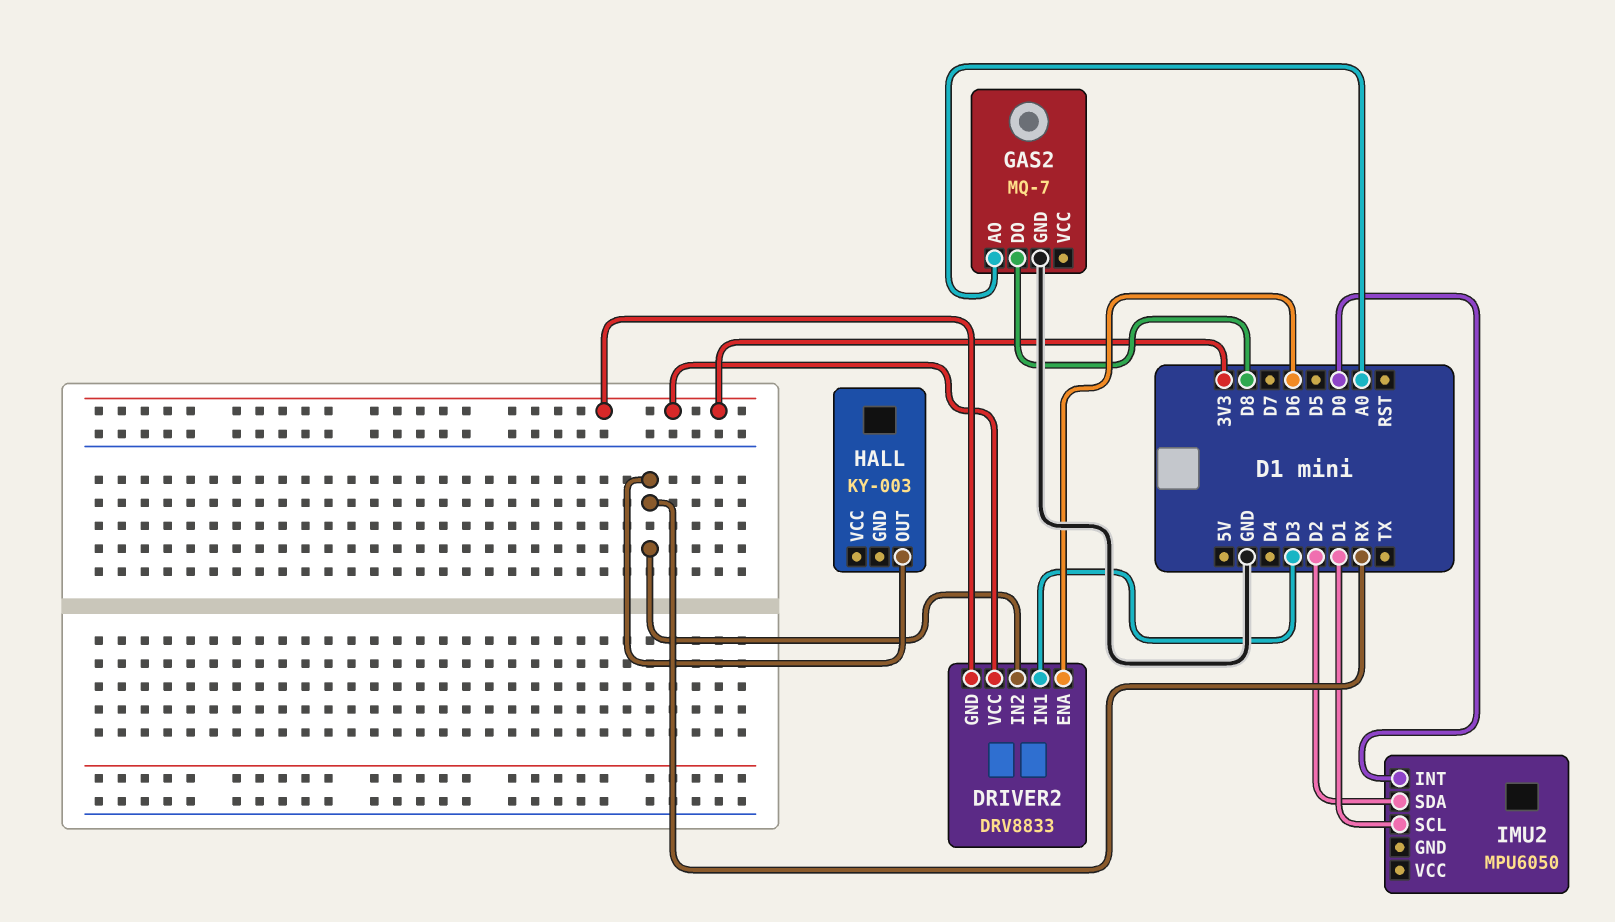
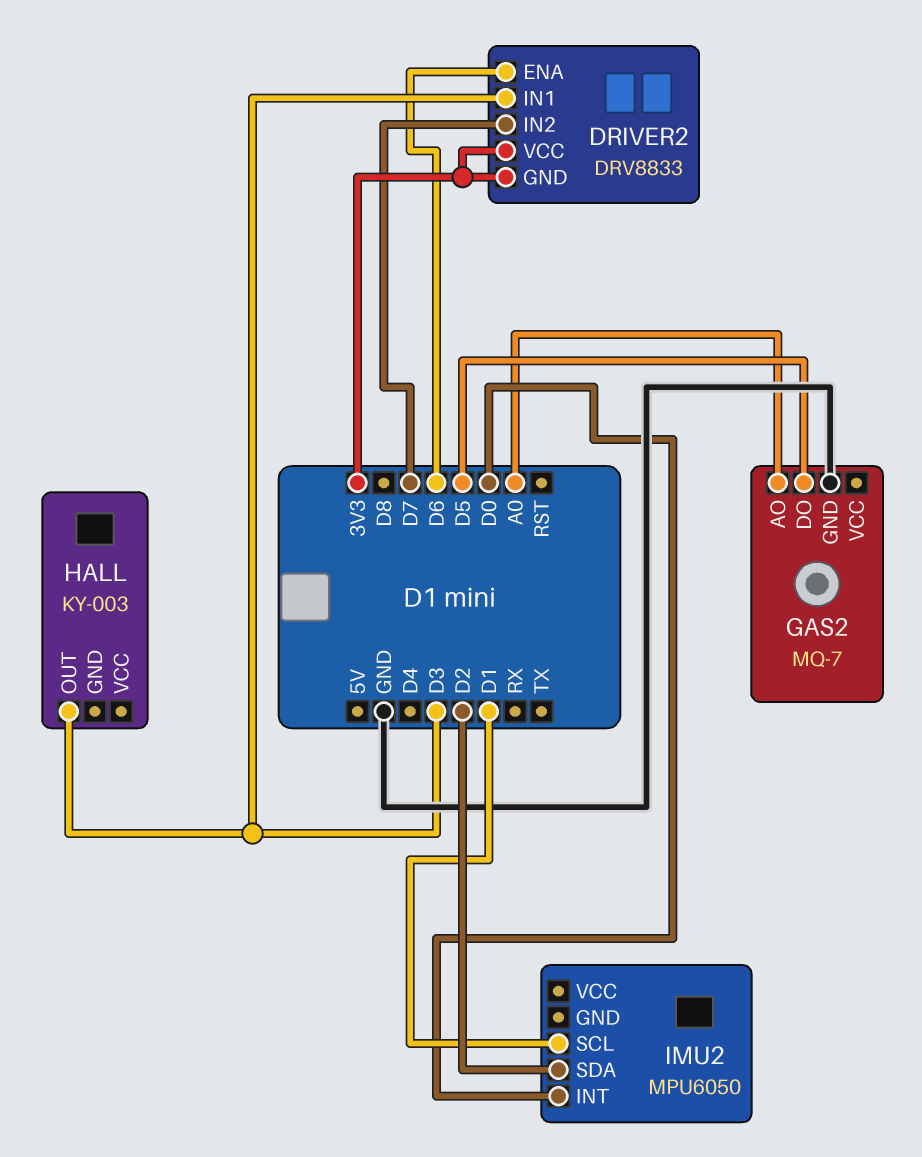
DRIVER2 pin IN2: RX -> D7
GAS2 pin DO: D8 -> D5
HALL pin OUT: RX -> D3

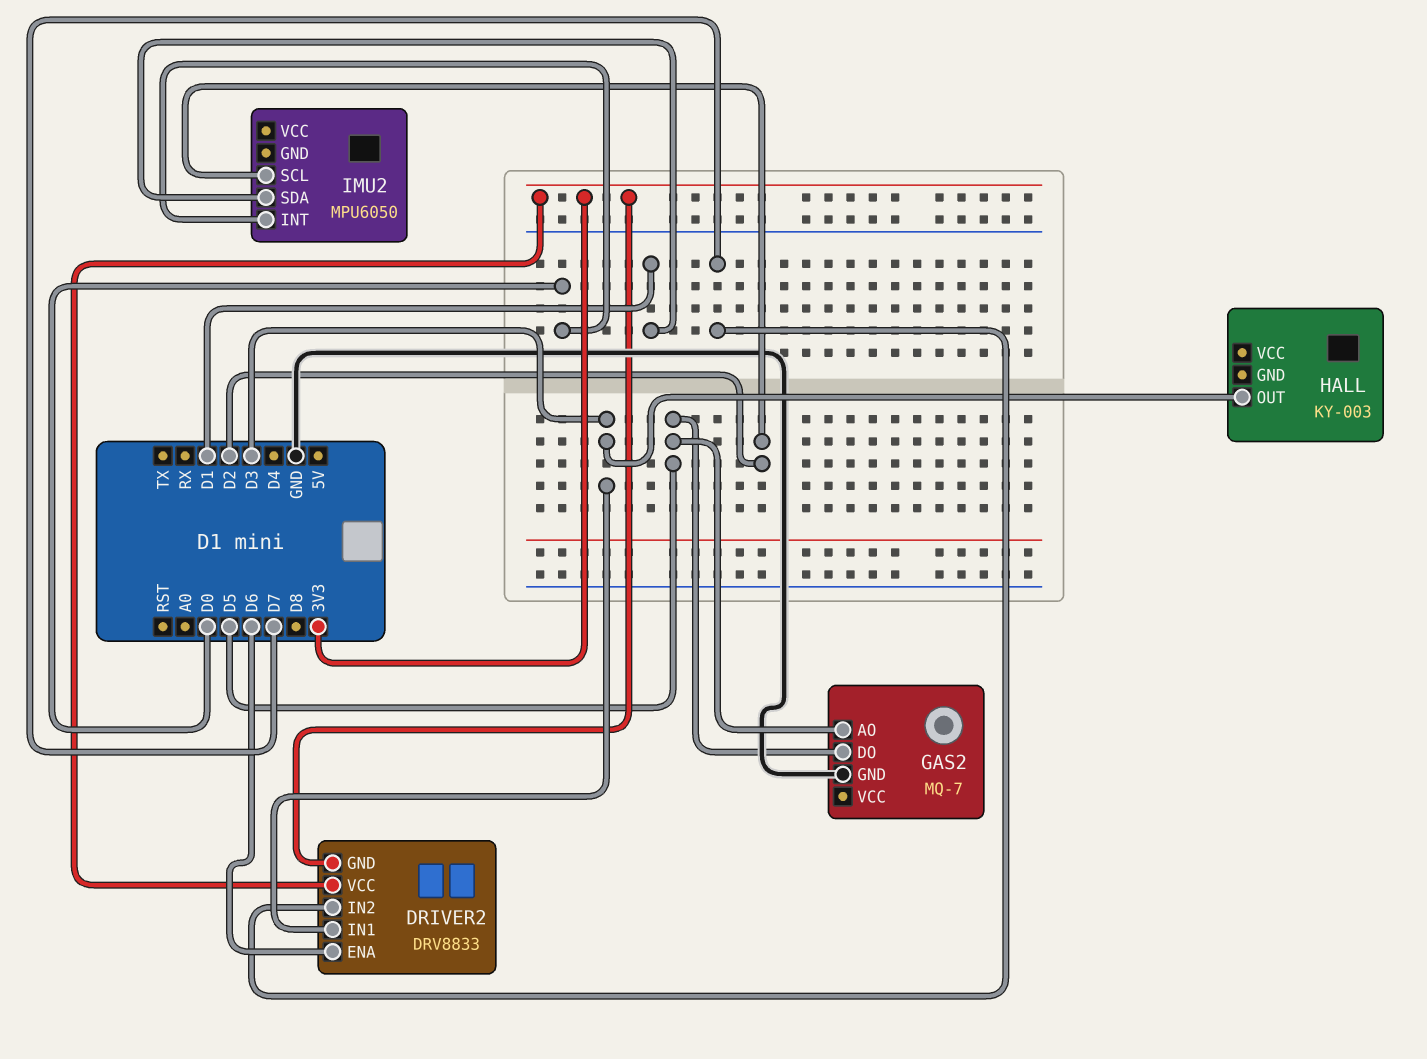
GAS2 pin AO: A0 -> D5
IMU2 pin SCL: D1 -> D2
IMU2 pin SDA: D2 -> D1

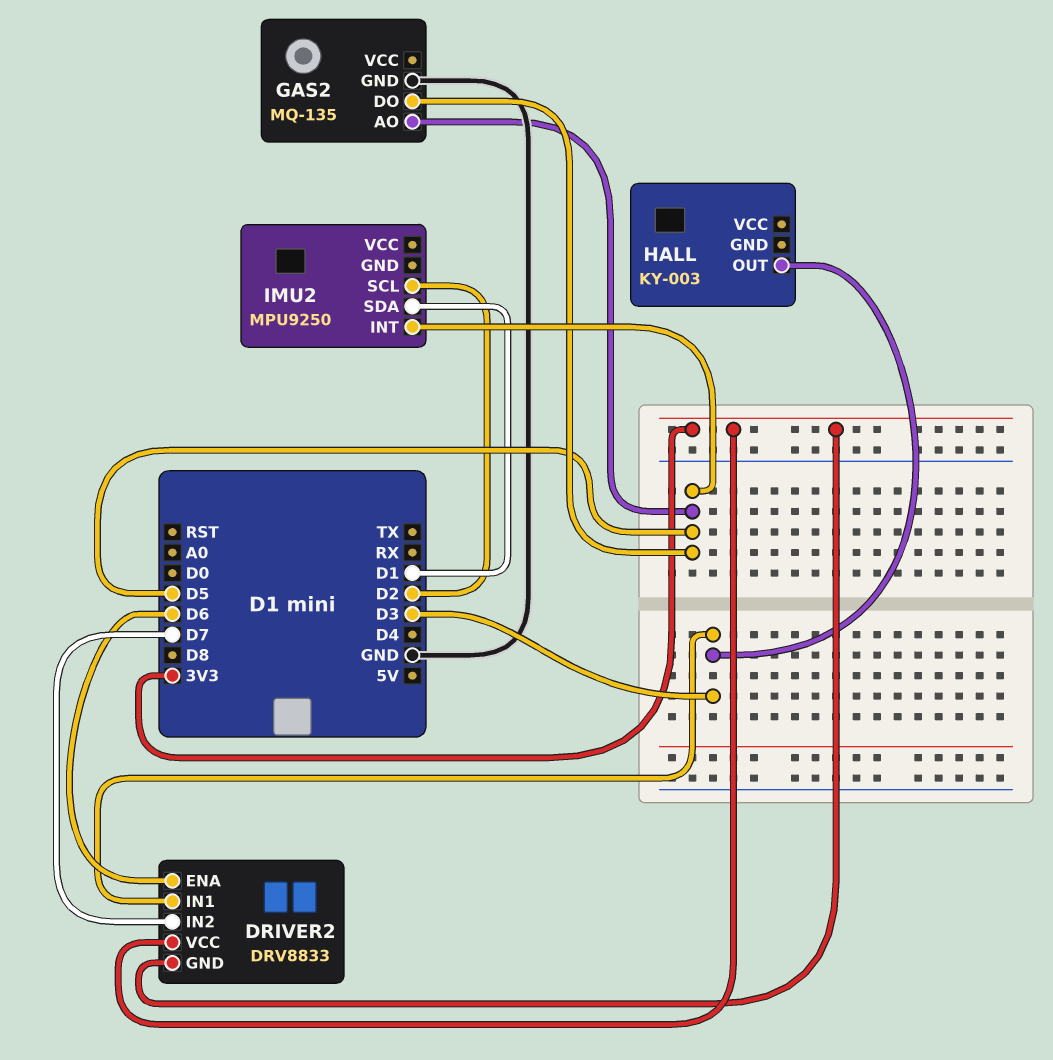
GAS2: MQ-7 -> MQ-135
IMU2: MPU6050 -> MPU9250
IMU2 pin INT: D0 -> D5

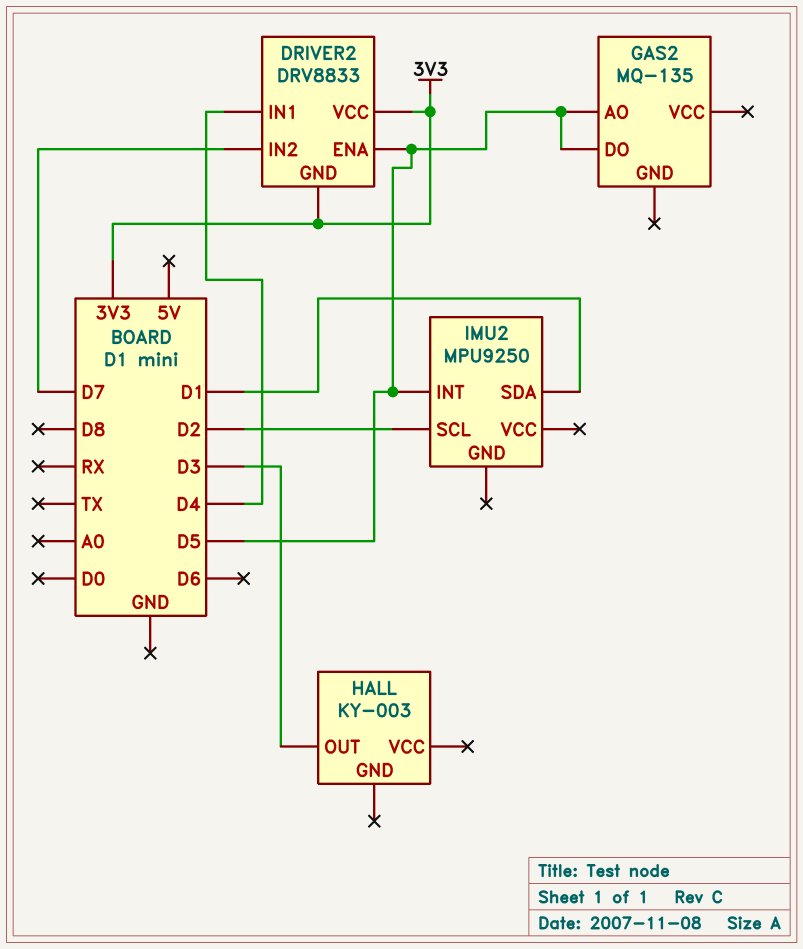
DRIVER2 pin ENA: D6 -> D5
DRIVER2 pin IN1: D3 -> D4
GAS2 pin GND: GND -> none

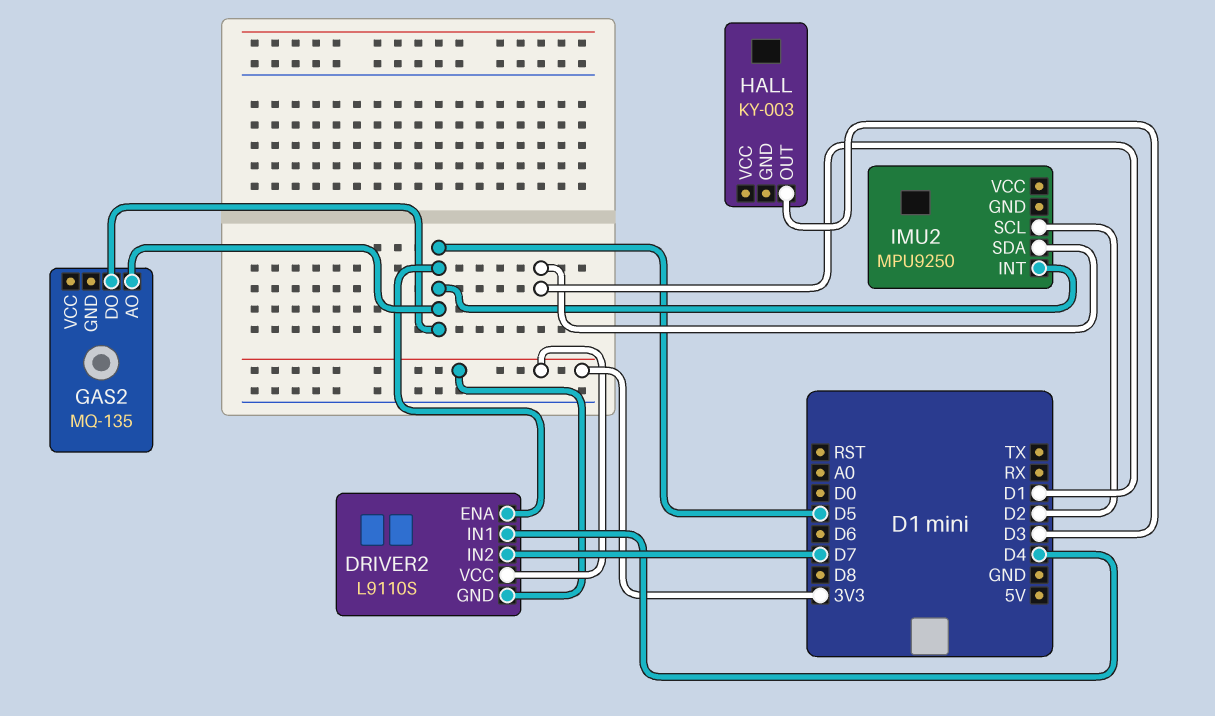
DRIVER2: DRV8833 -> L9110S

